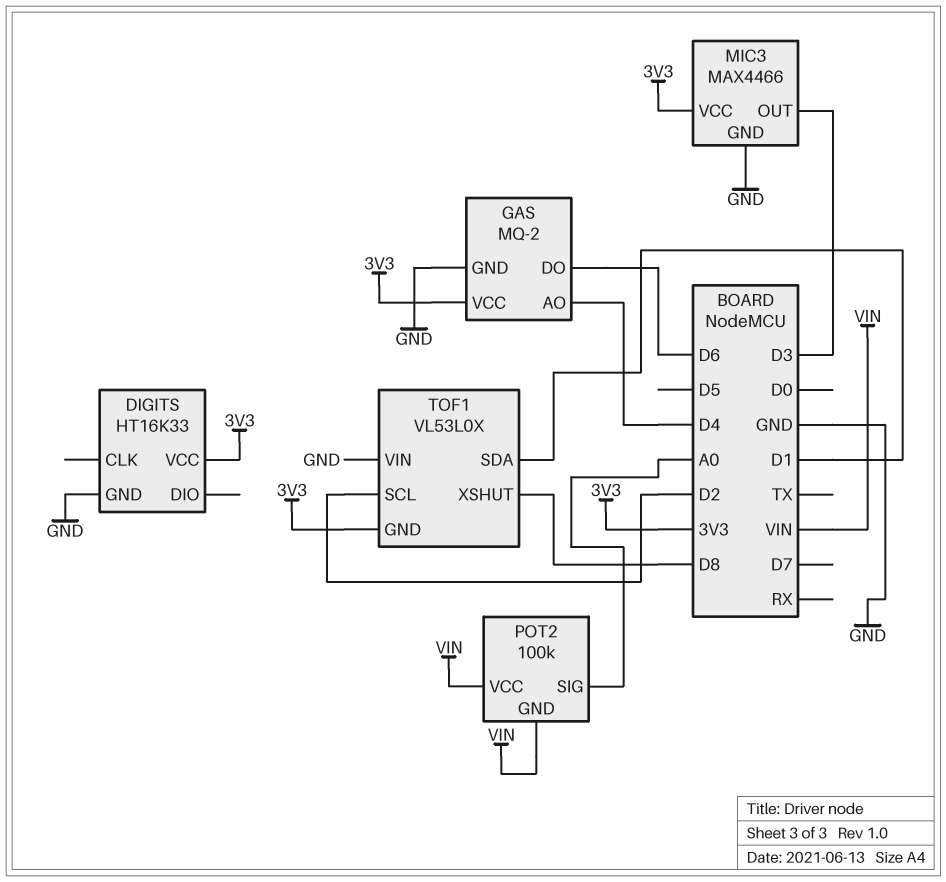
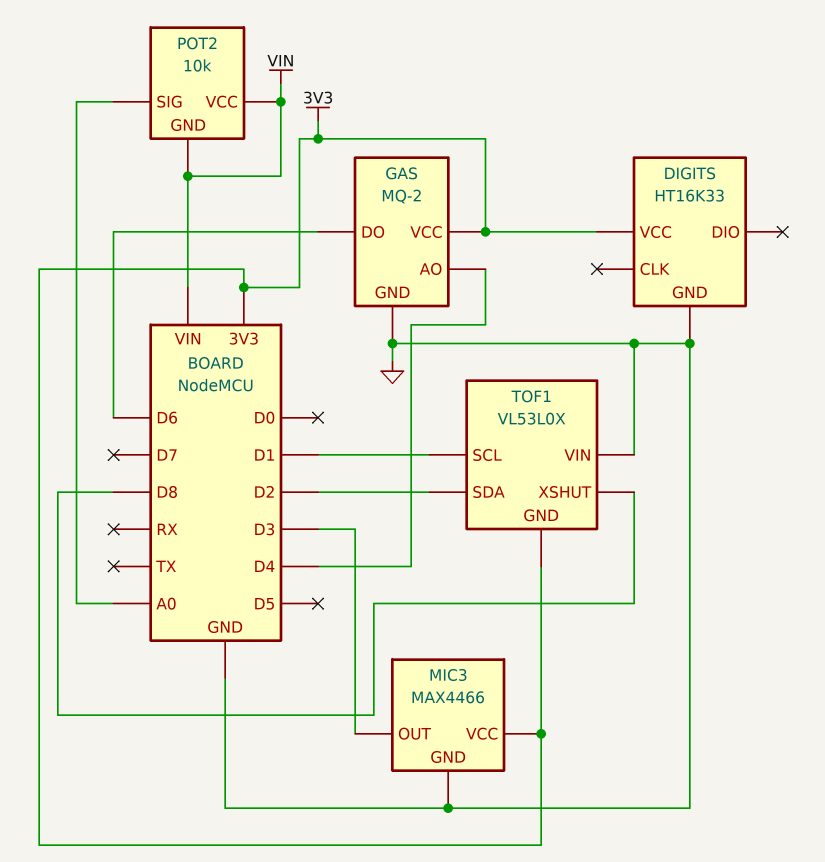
POT2: 100k -> 10k
TOF1 pin SCL: D2 -> D1
TOF1 pin SDA: D1 -> D2

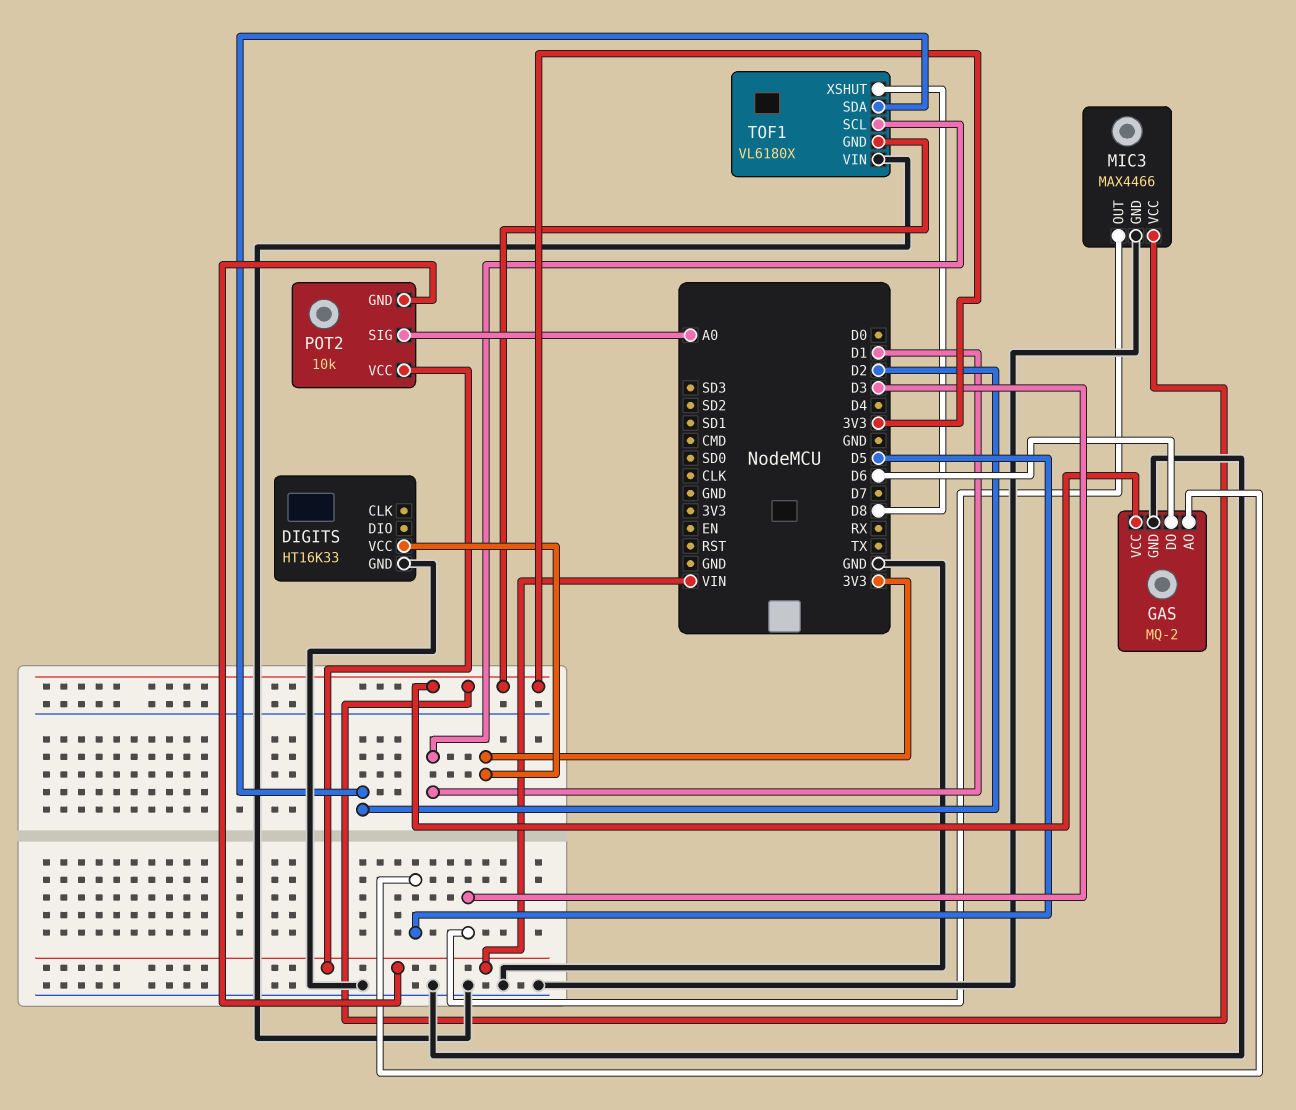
GAS pin AO: D4 -> D5
TOF1: VL53L0X -> VL6180X

